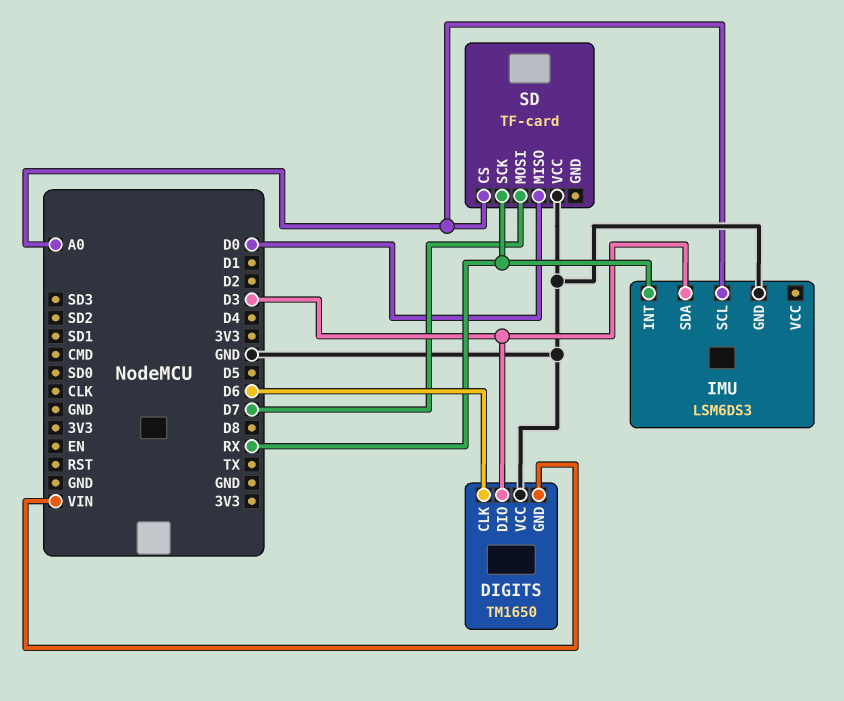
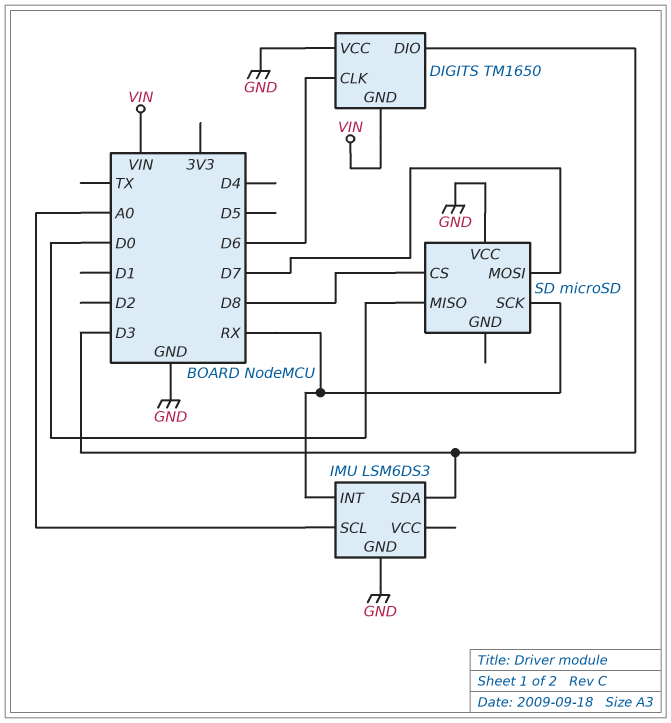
SD: TF-card -> microSD
SD pin CS: A0 -> D8

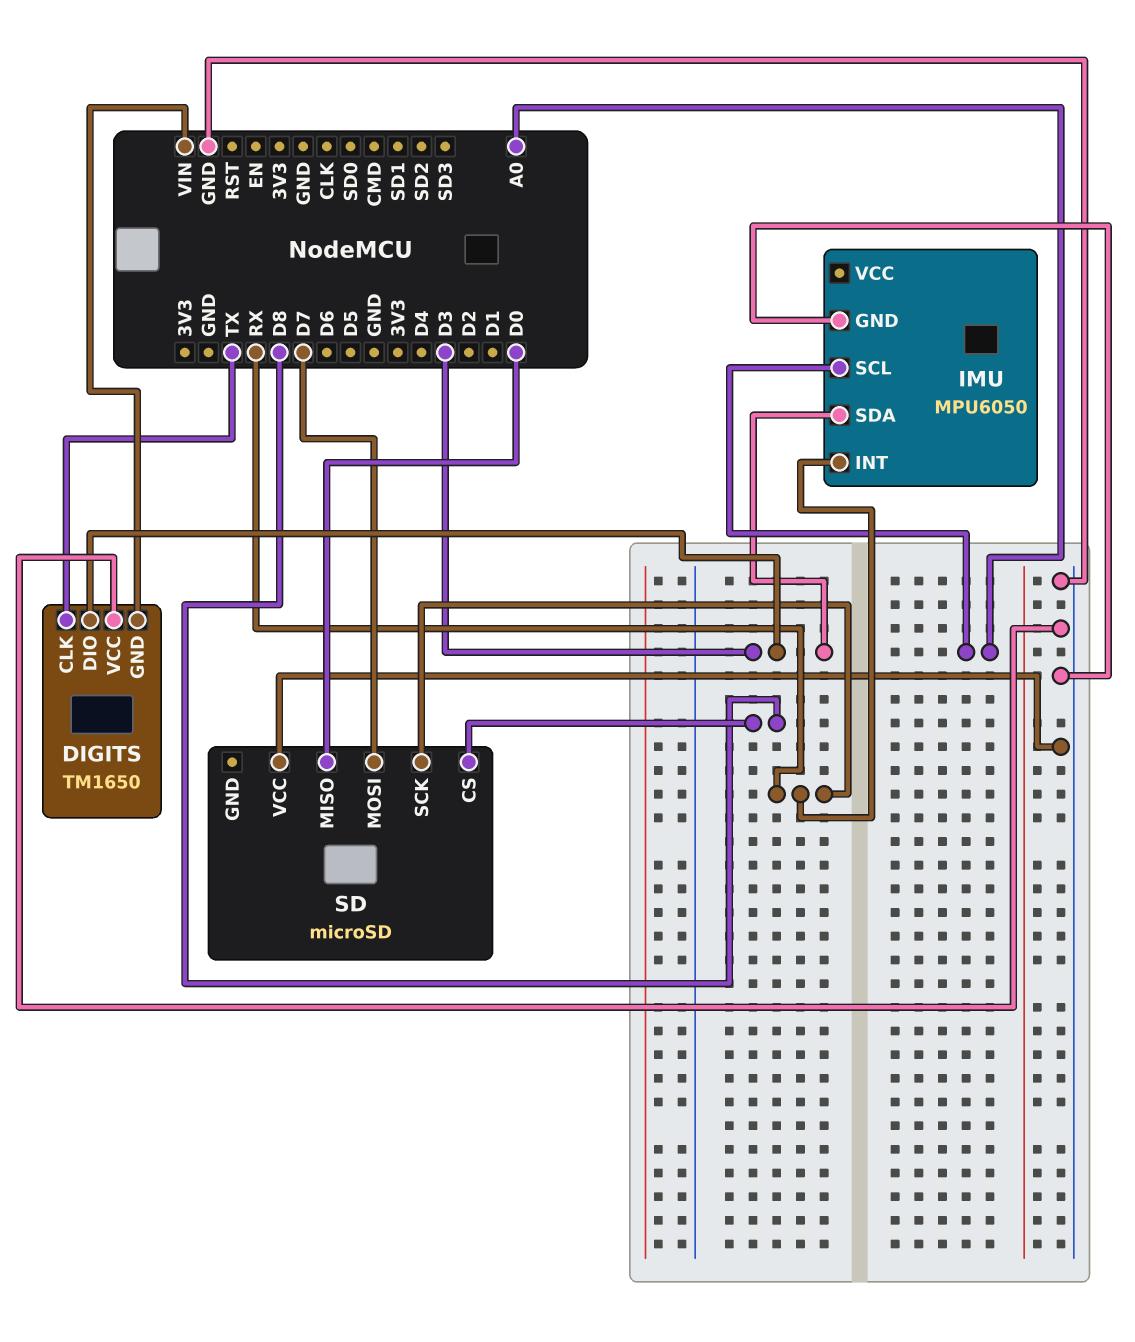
DIGITS pin CLK: D6 -> TX
IMU: LSM6DS3 -> MPU6050

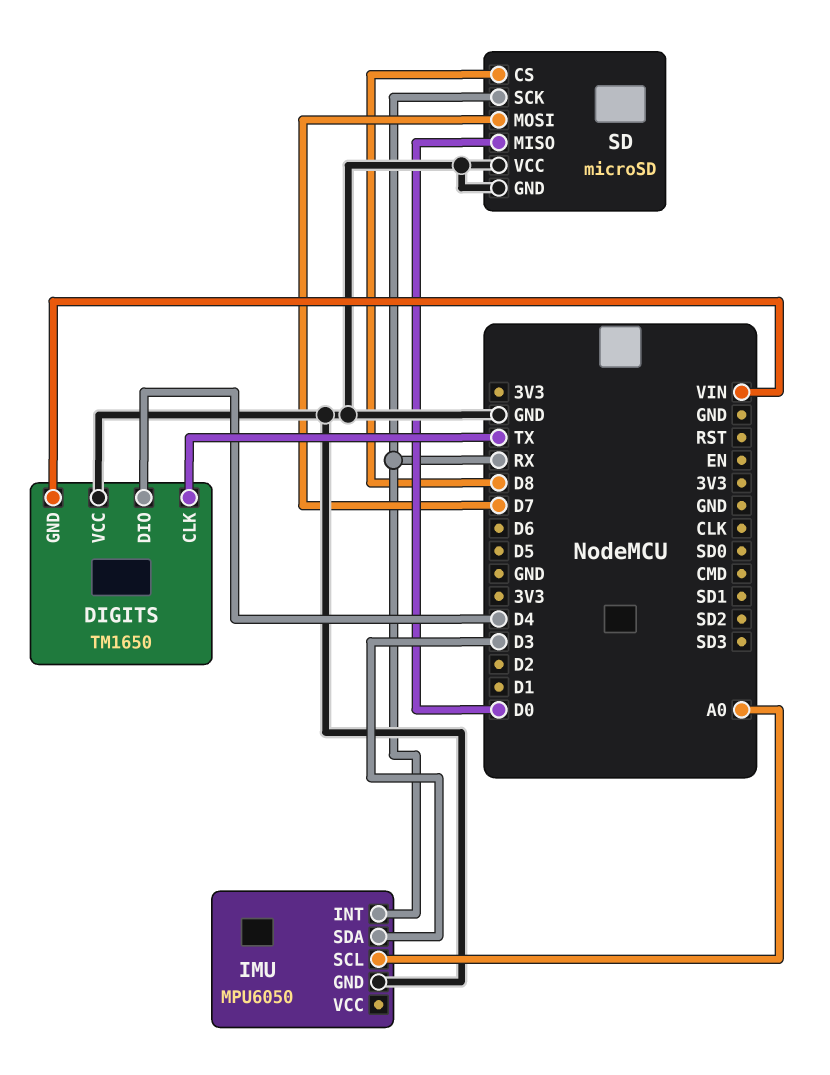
DIGITS pin DIO: D3 -> D4
SD pin GND: none -> GND

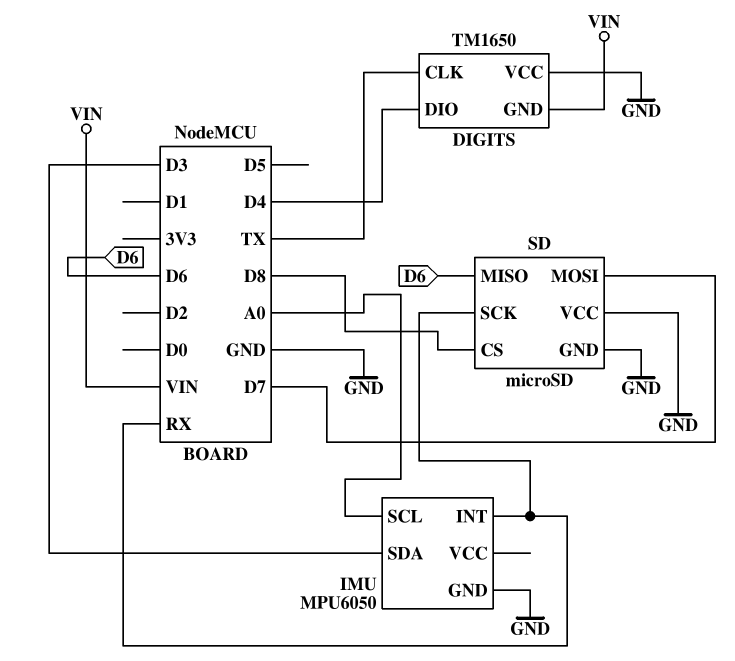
SD pin MISO: D0 -> D6

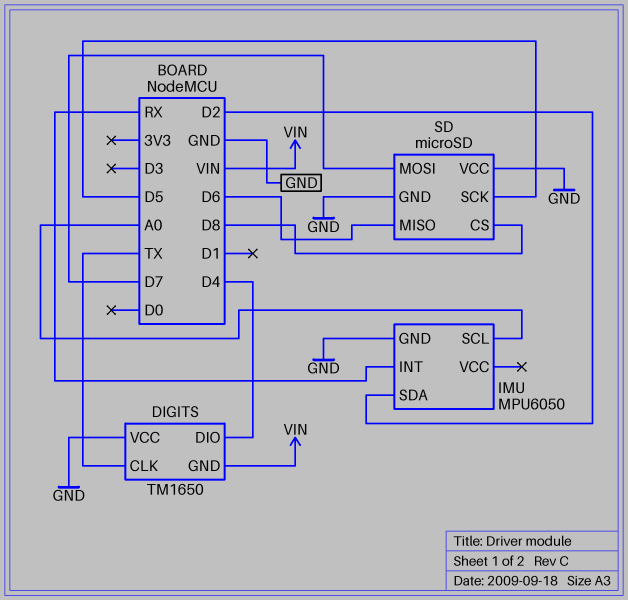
IMU pin SDA: D3 -> D2
SD pin SCK: RX -> D5

